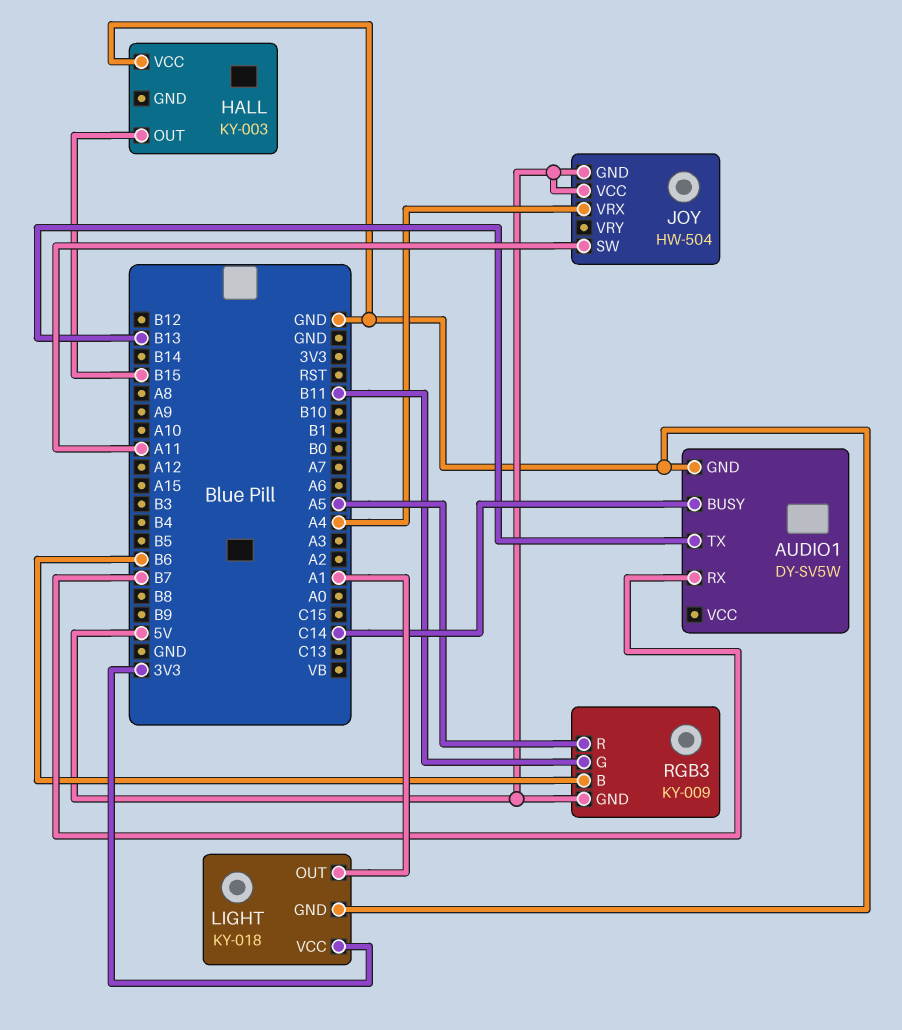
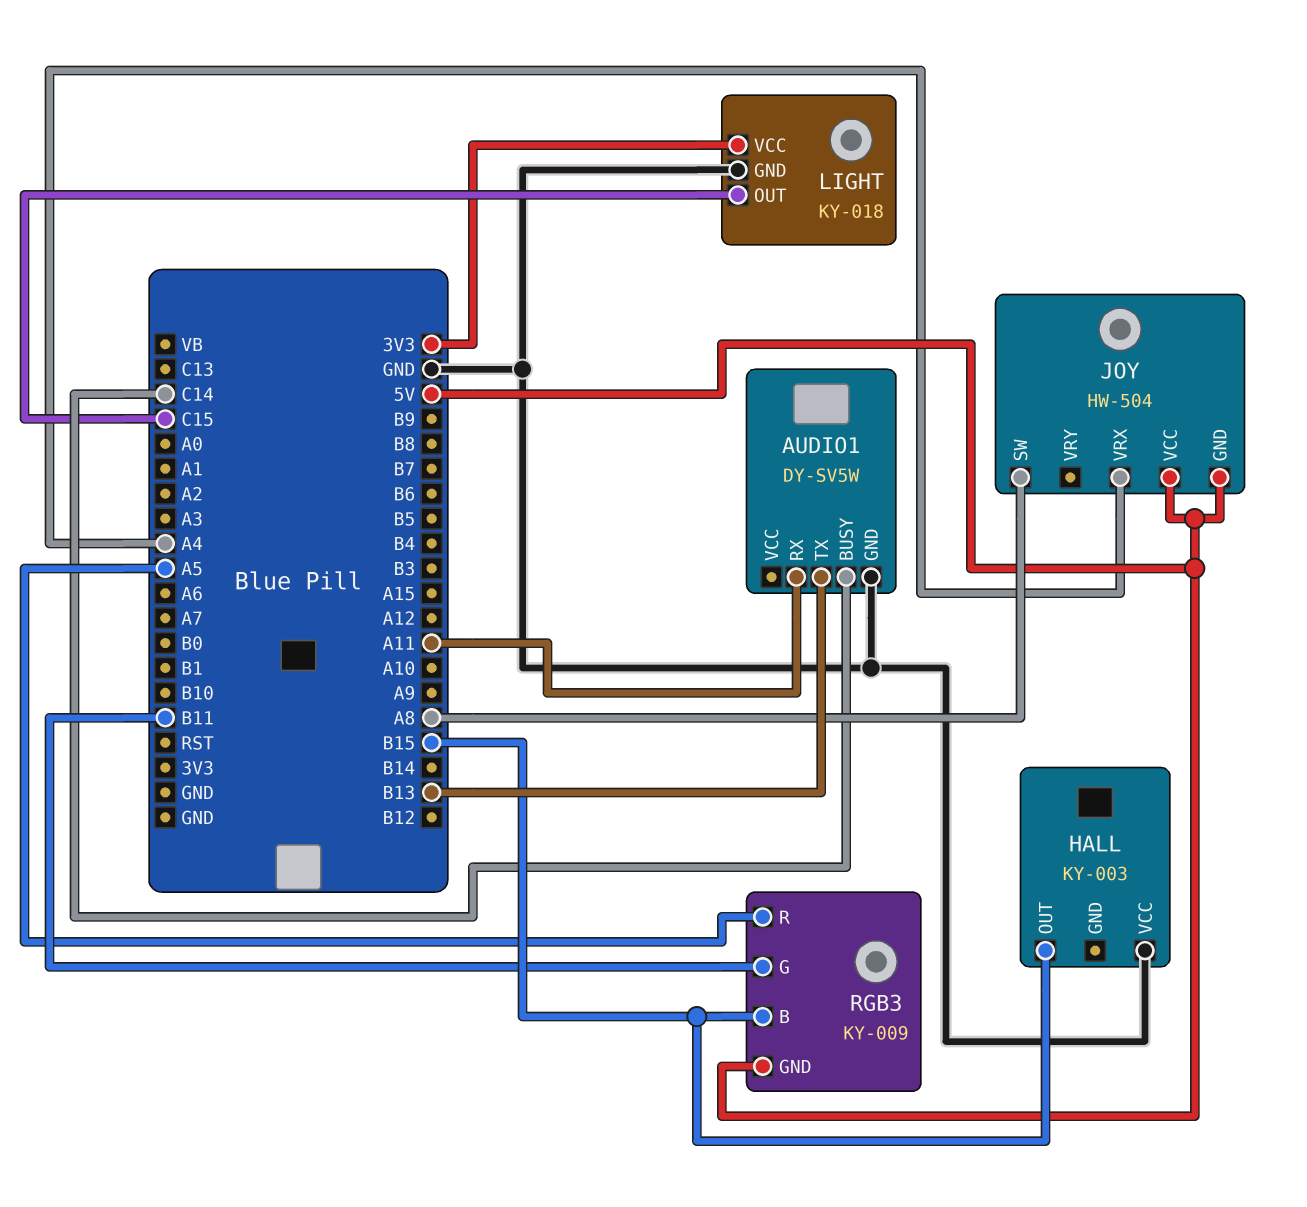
AUDIO1 pin RX: B7 -> A11
JOY pin SW: A11 -> A8
LIGHT pin OUT: A1 -> C15
RGB3 pin B: B6 -> B15

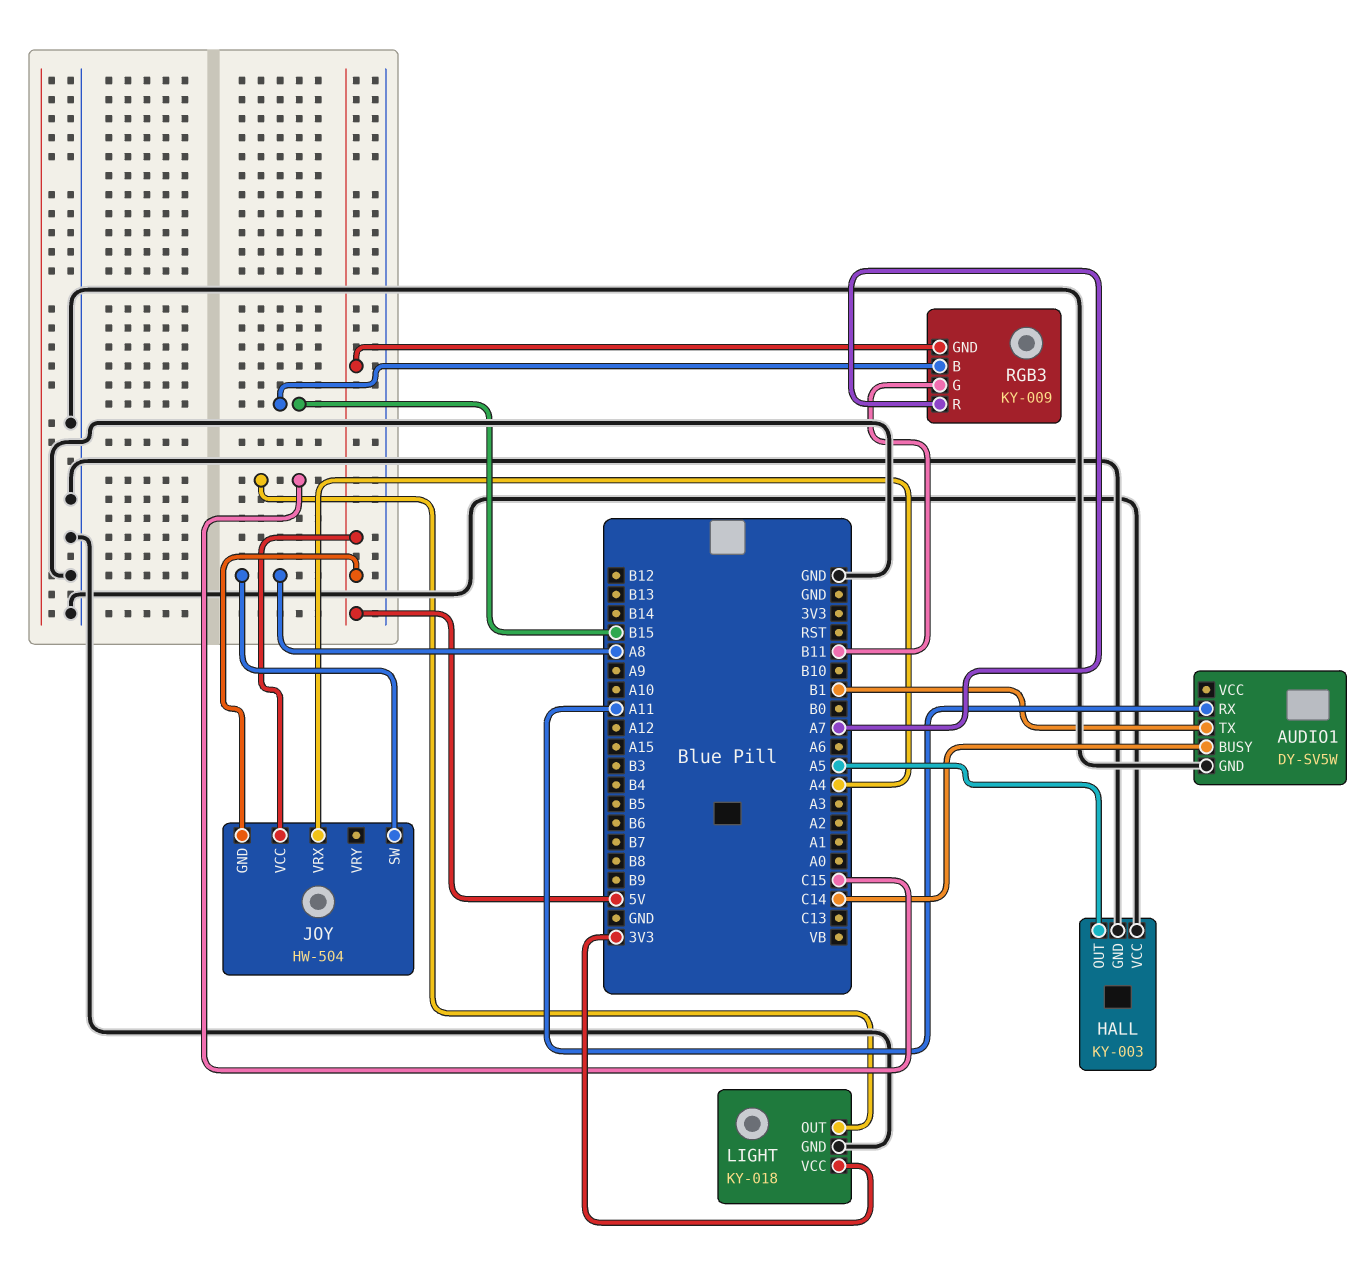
AUDIO1 pin TX: B13 -> B1
HALL pin GND: none -> GND
HALL pin OUT: B15 -> A5
RGB3 pin R: A5 -> A7

